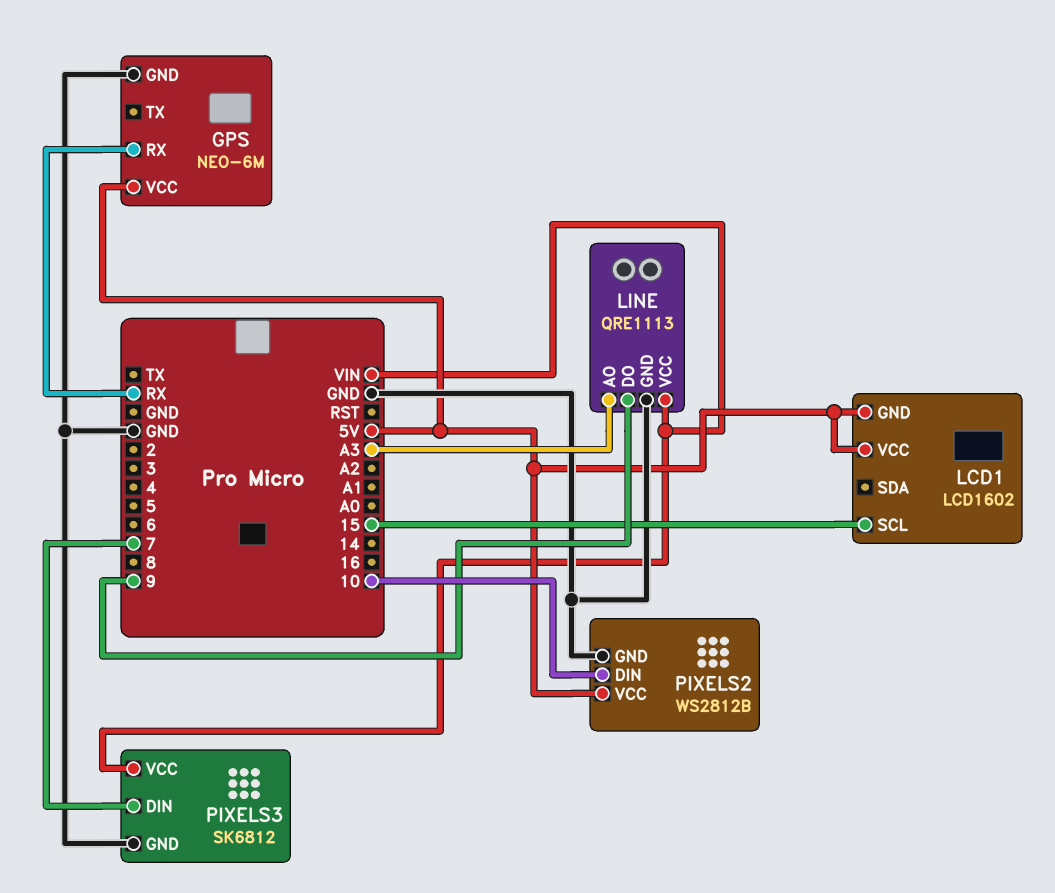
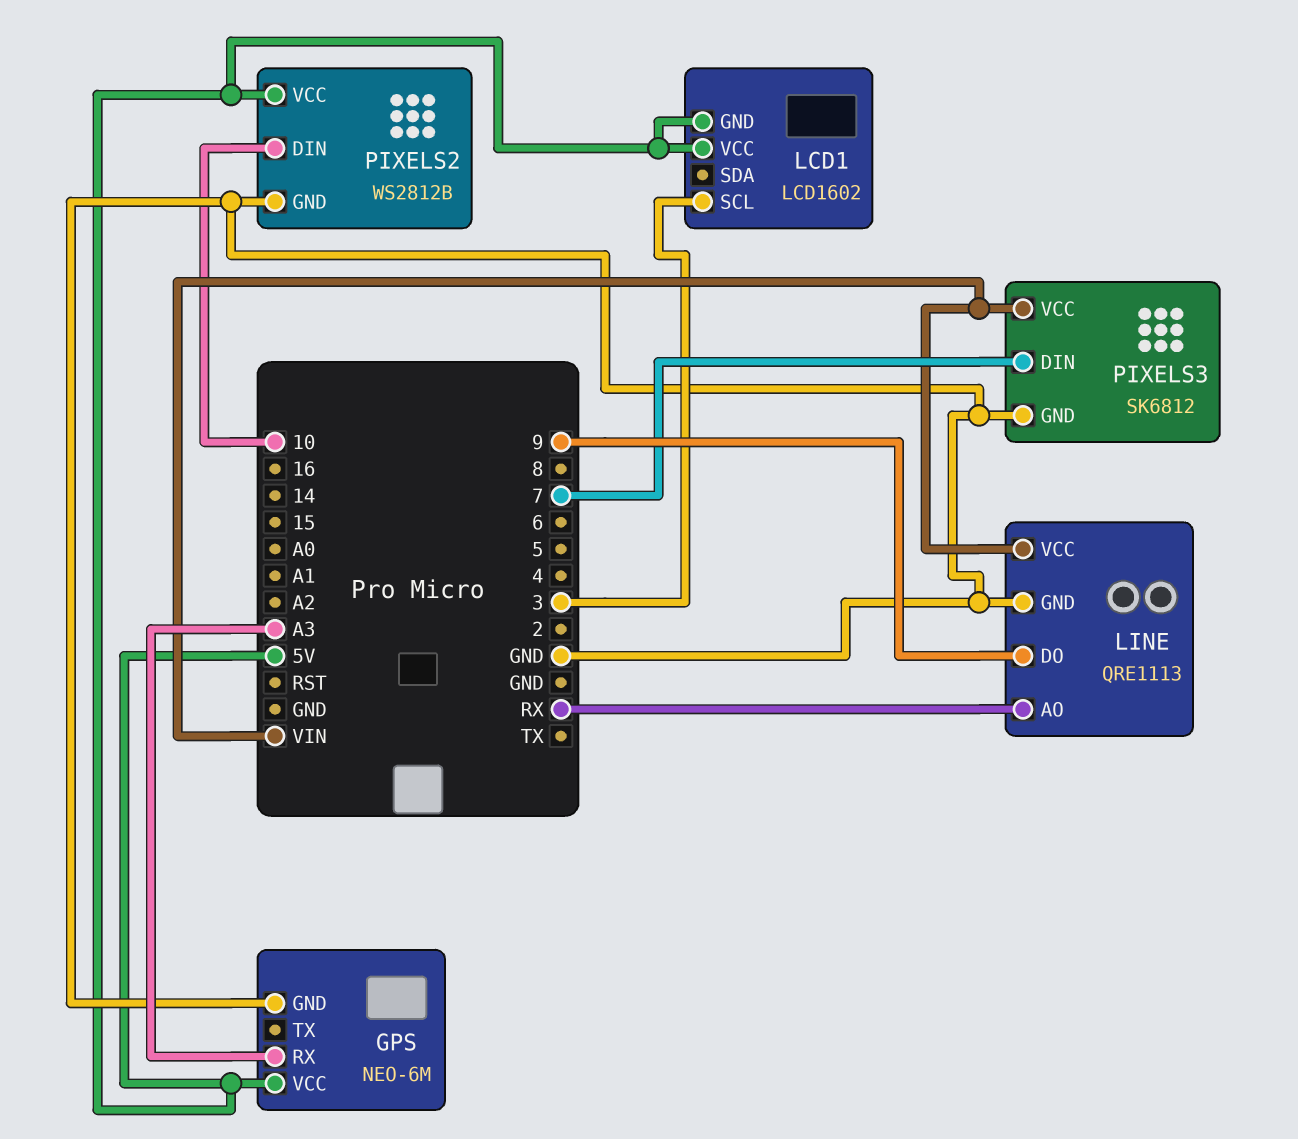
GPS pin RX: RX -> A3
LCD1 pin SCL: 15 -> 3
LINE pin AO: A3 -> RX

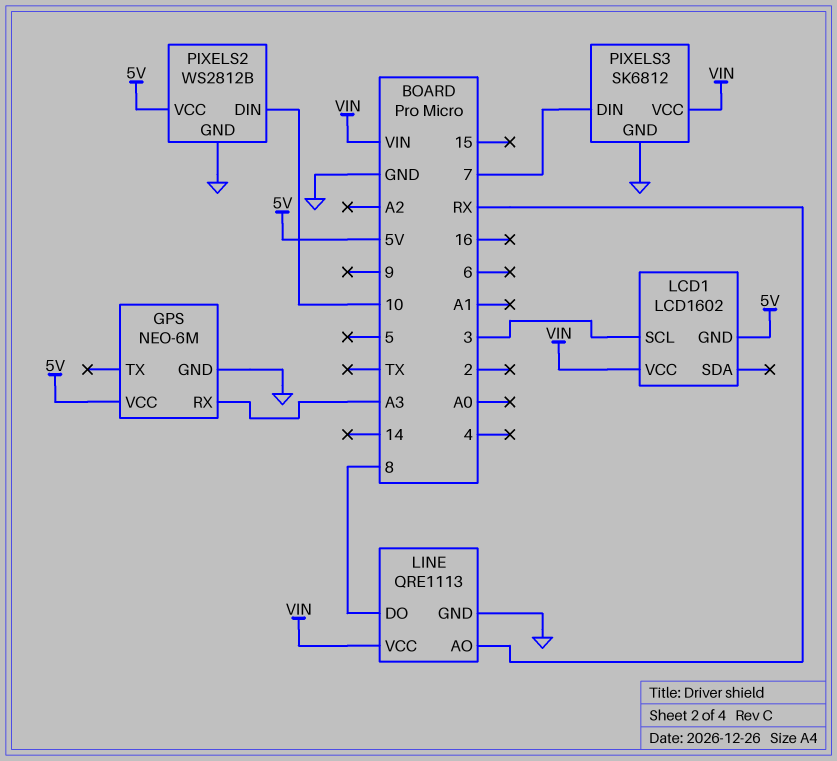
LCD1 pin VCC: 5V -> VIN
LINE pin DO: 9 -> 8

